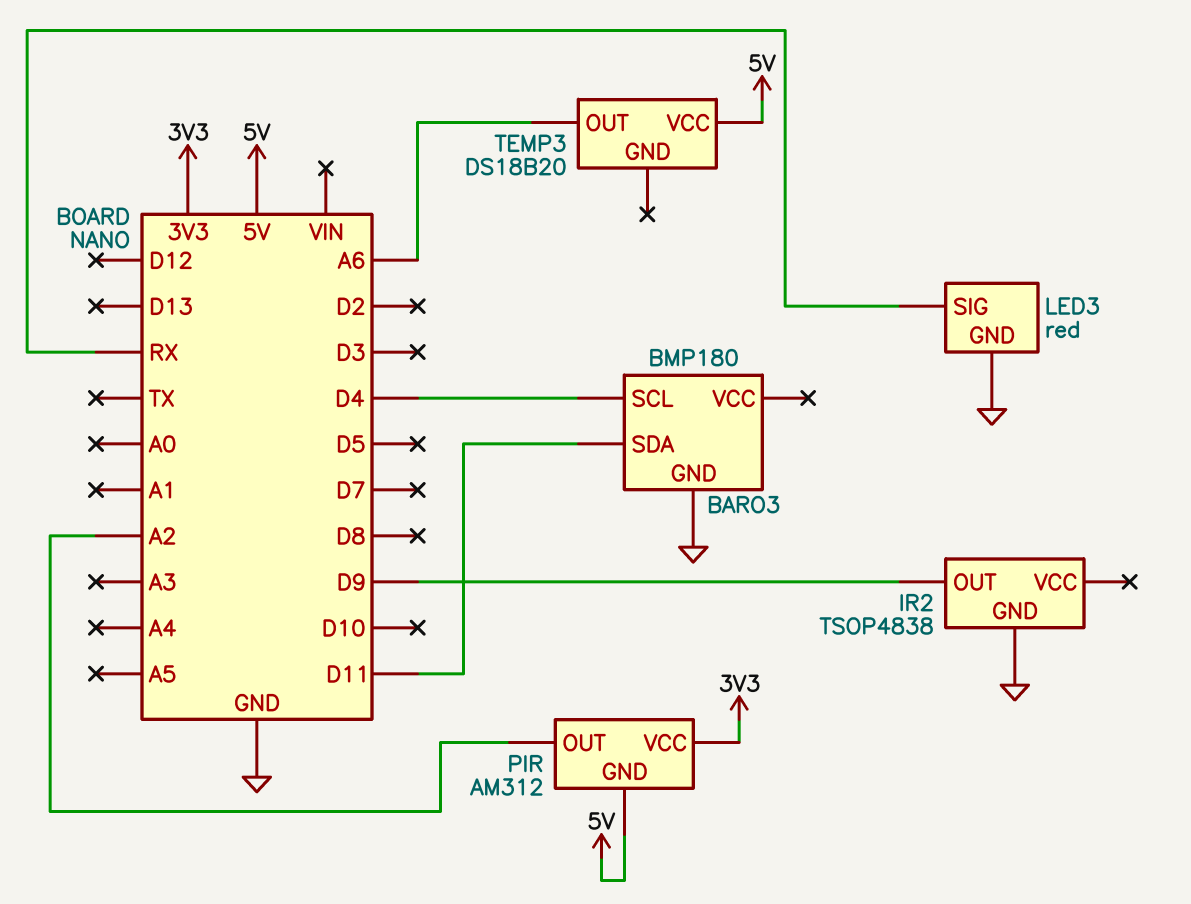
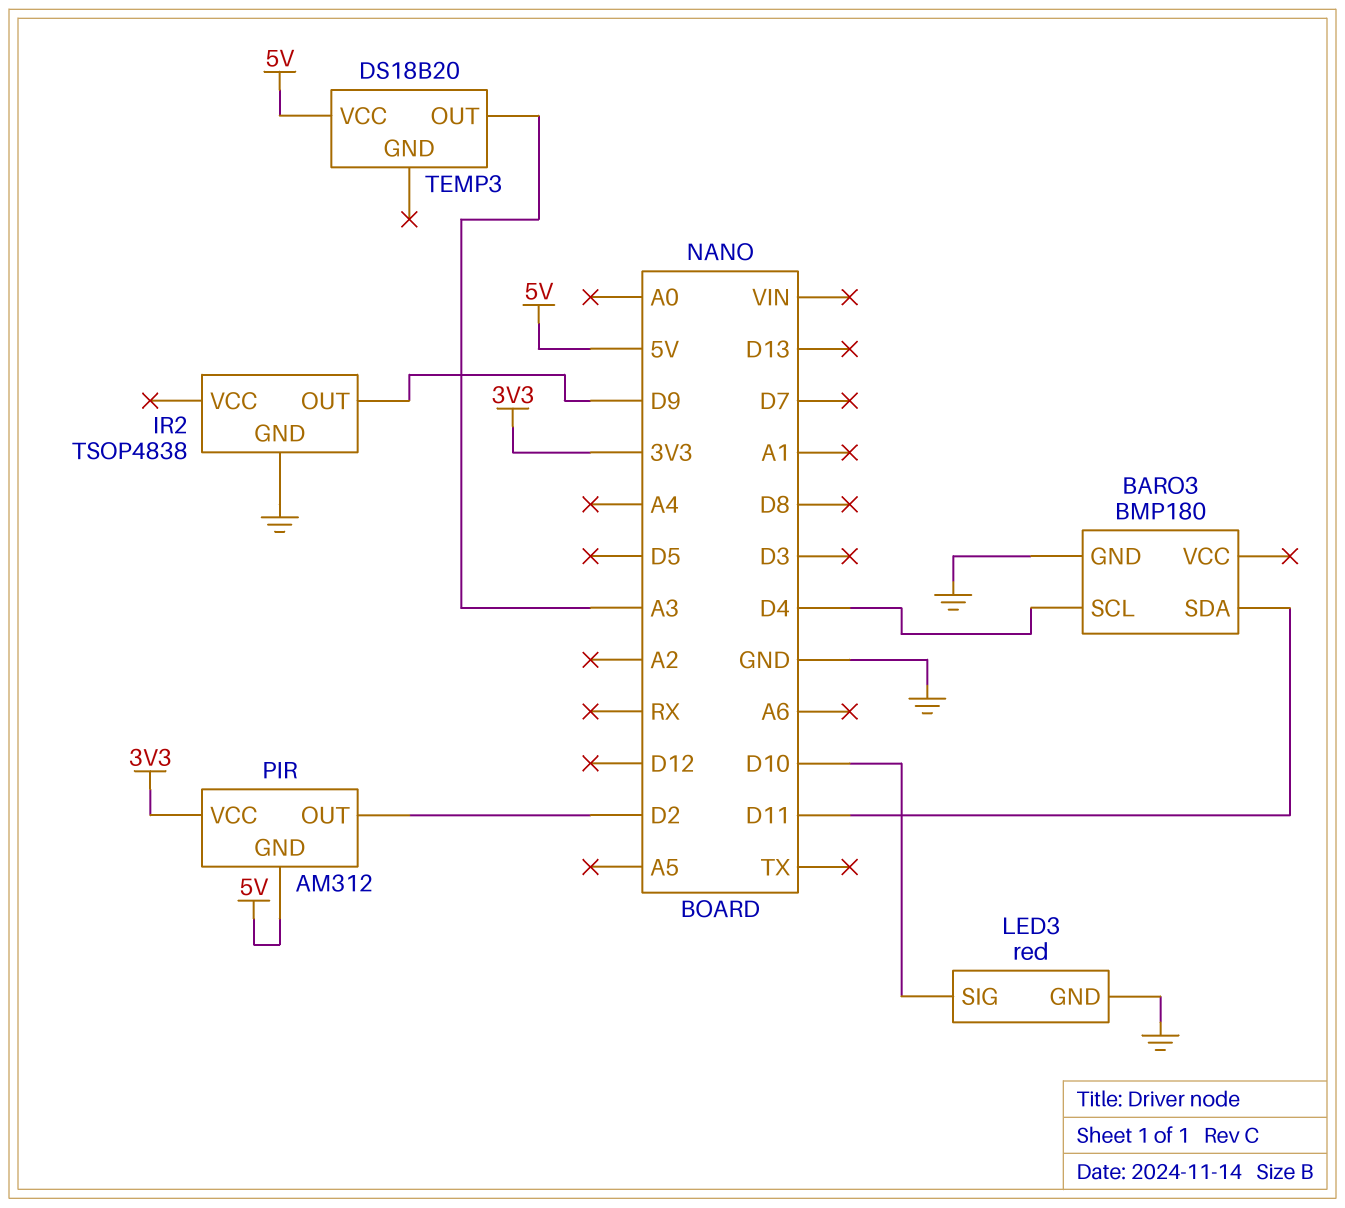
LED3 pin SIG: RX -> D10
PIR pin OUT: A2 -> D2
TEMP3 pin OUT: A6 -> A3

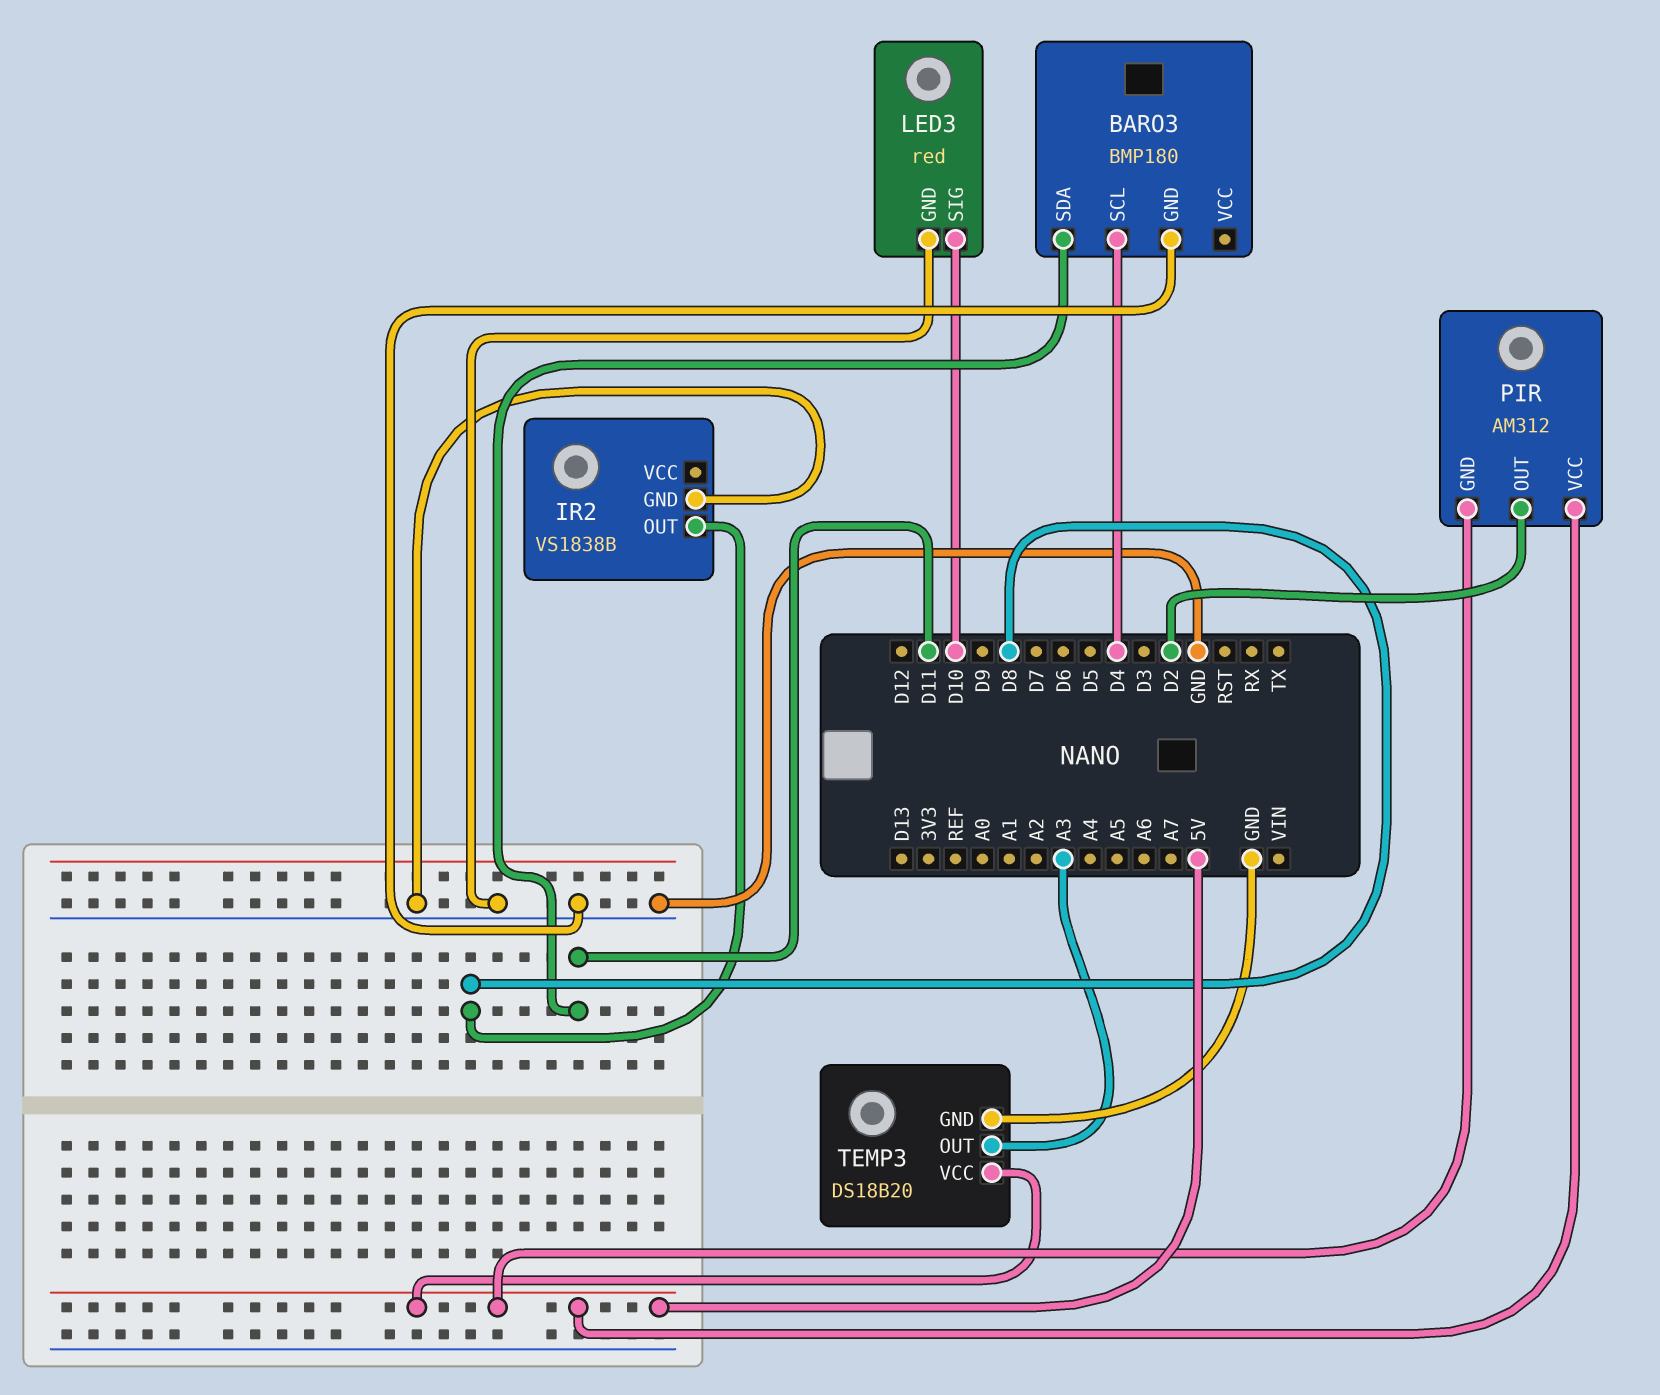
IR2: TSOP4838 -> VS1838B
IR2 pin OUT: D9 -> D8
PIR pin VCC: 3V3 -> 5V
TEMP3 pin GND: none -> GND

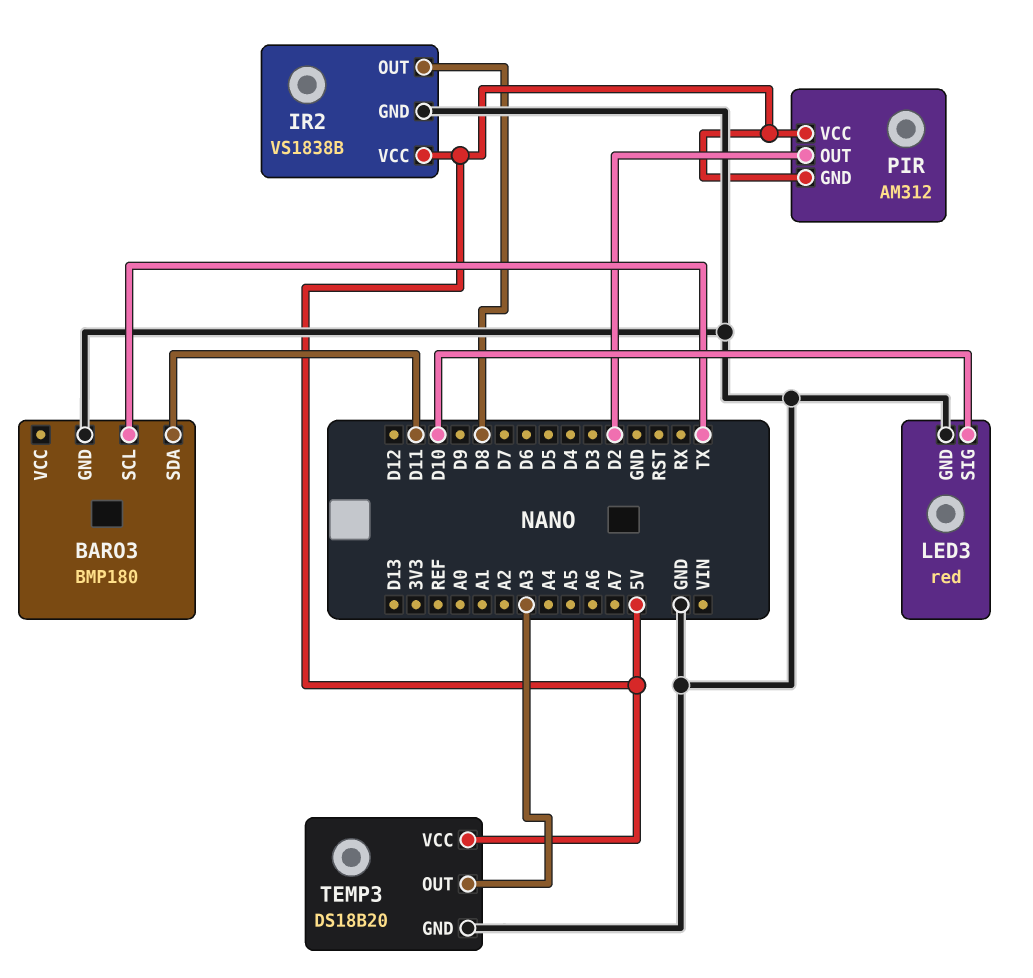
BARO3 pin SCL: D4 -> TX
IR2 pin VCC: none -> 5V

